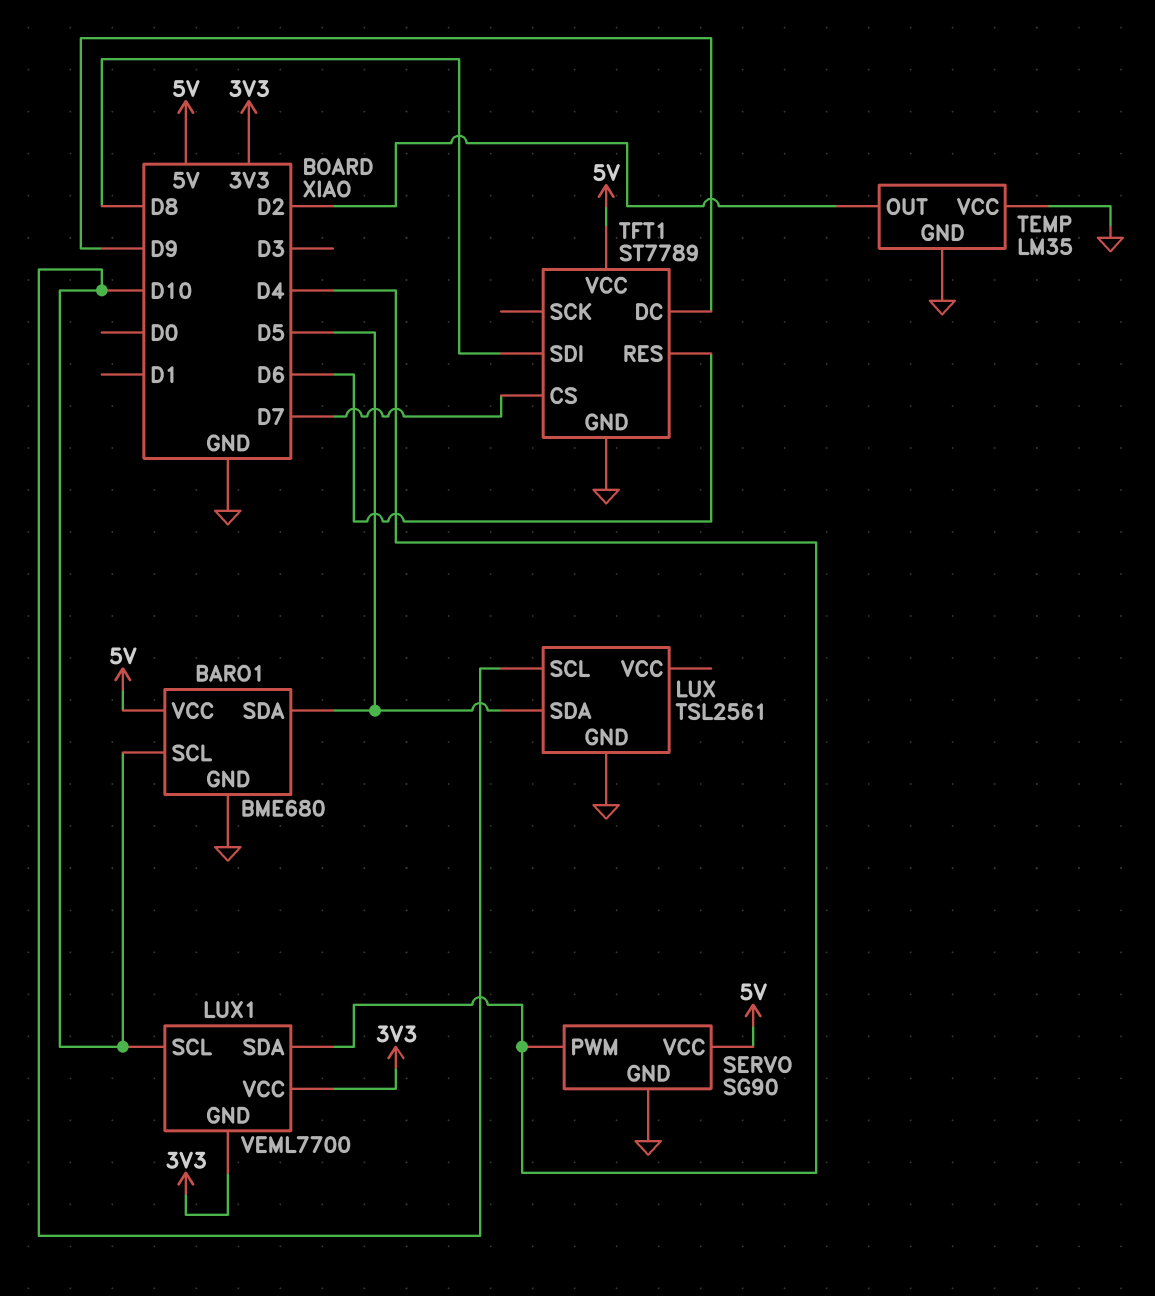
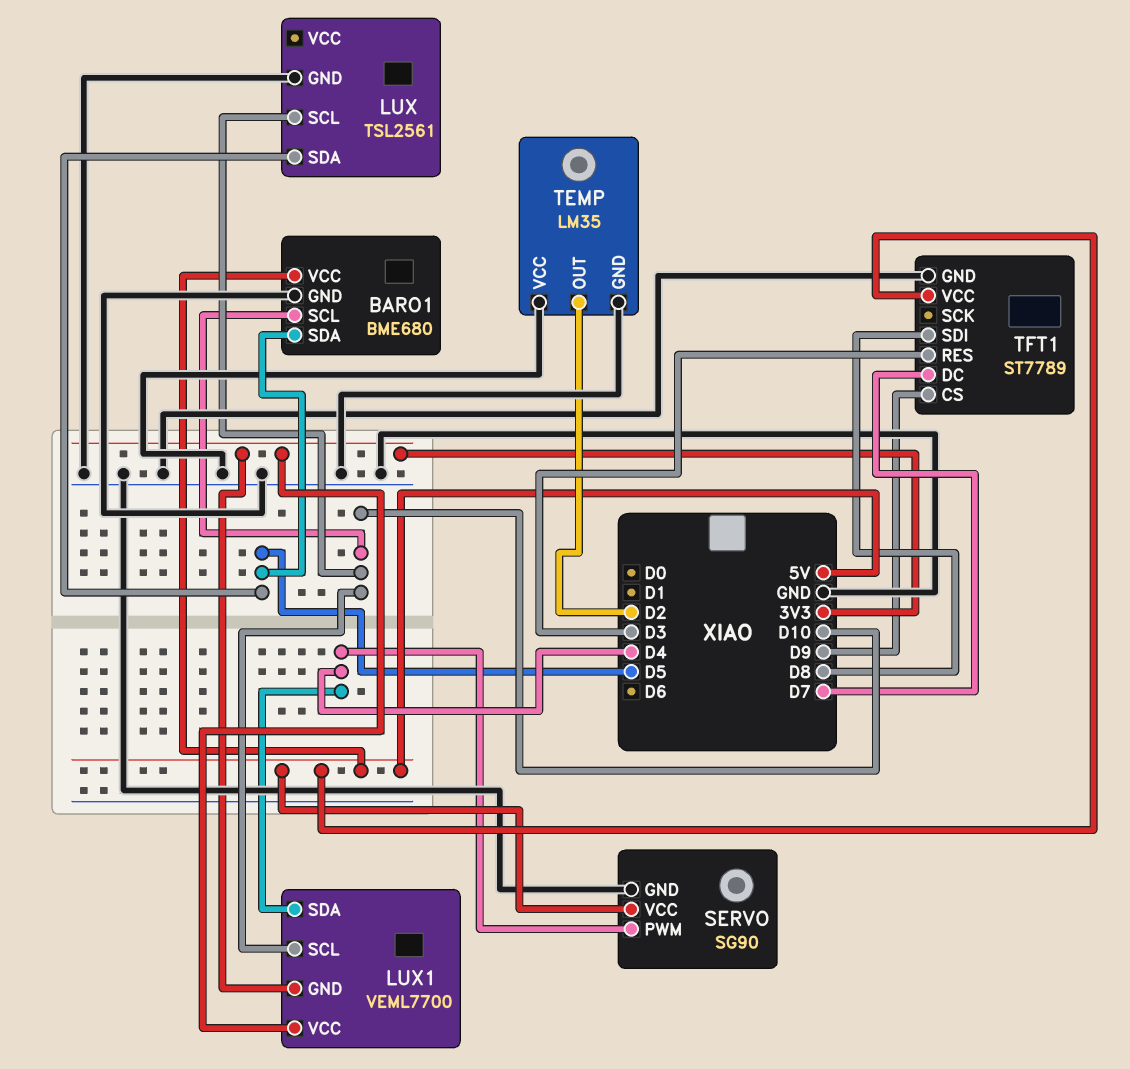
TFT1 pin CS: D7 -> D9
TFT1 pin DC: D9 -> D7
TFT1 pin RES: D6 -> D3

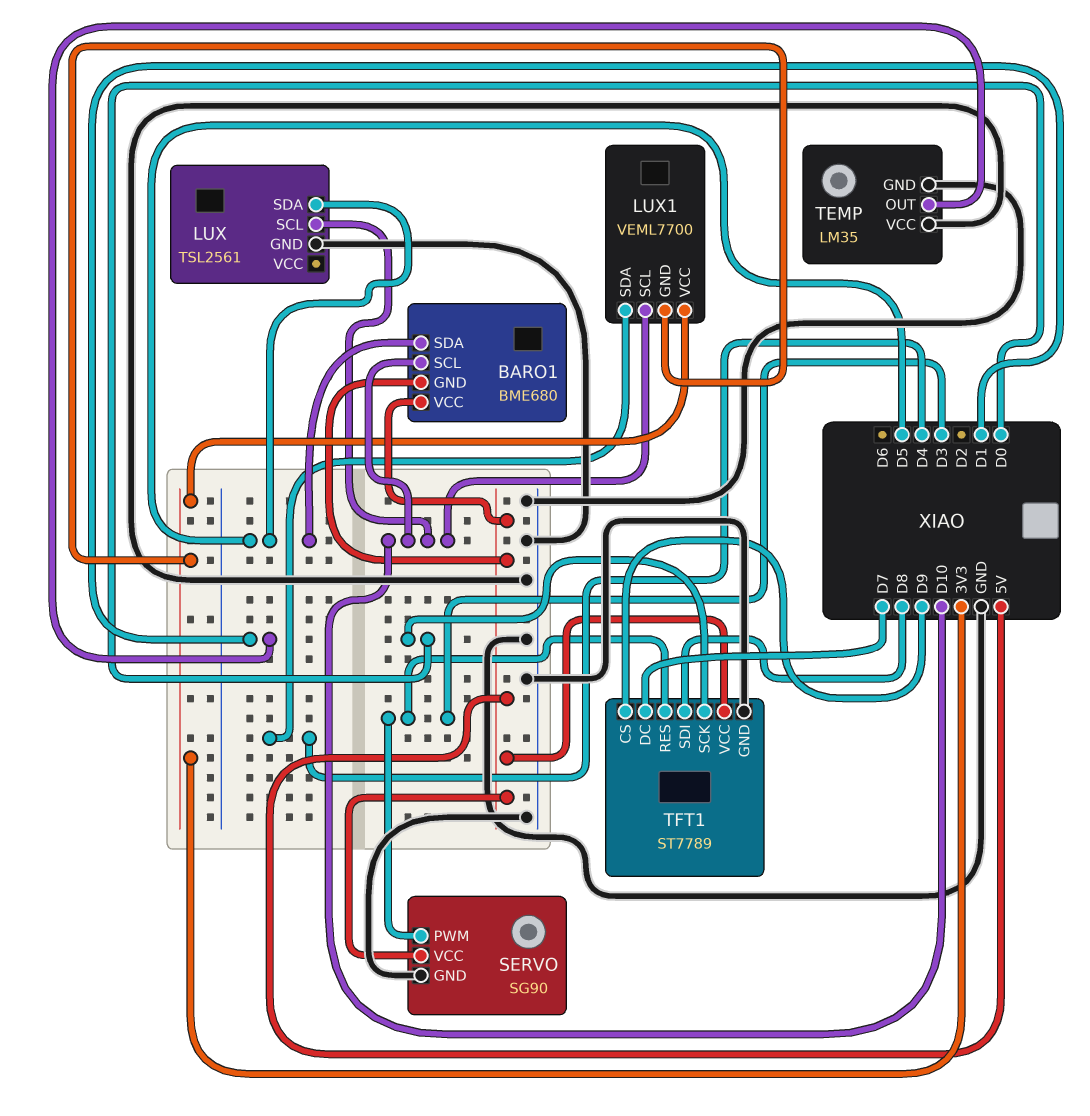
BARO1 pin GND: GND -> 5V
SERVO pin PWM: D4 -> D3
TEMP pin OUT: D2 -> D1
TFT1 pin SCK: none -> D0

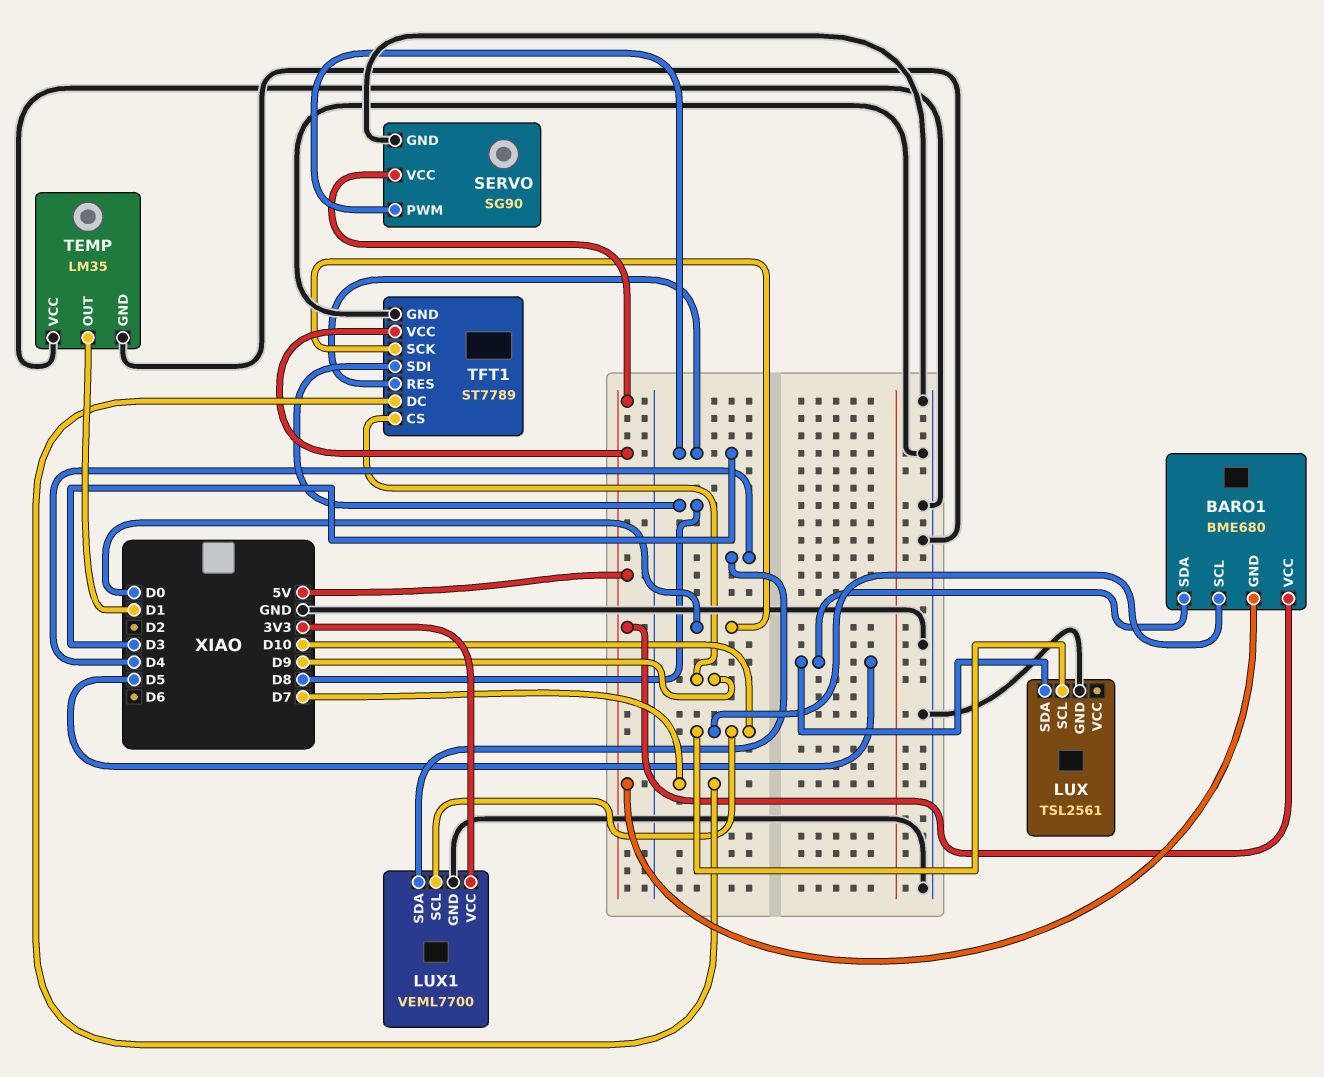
LUX1 pin GND: 3V3 -> GND

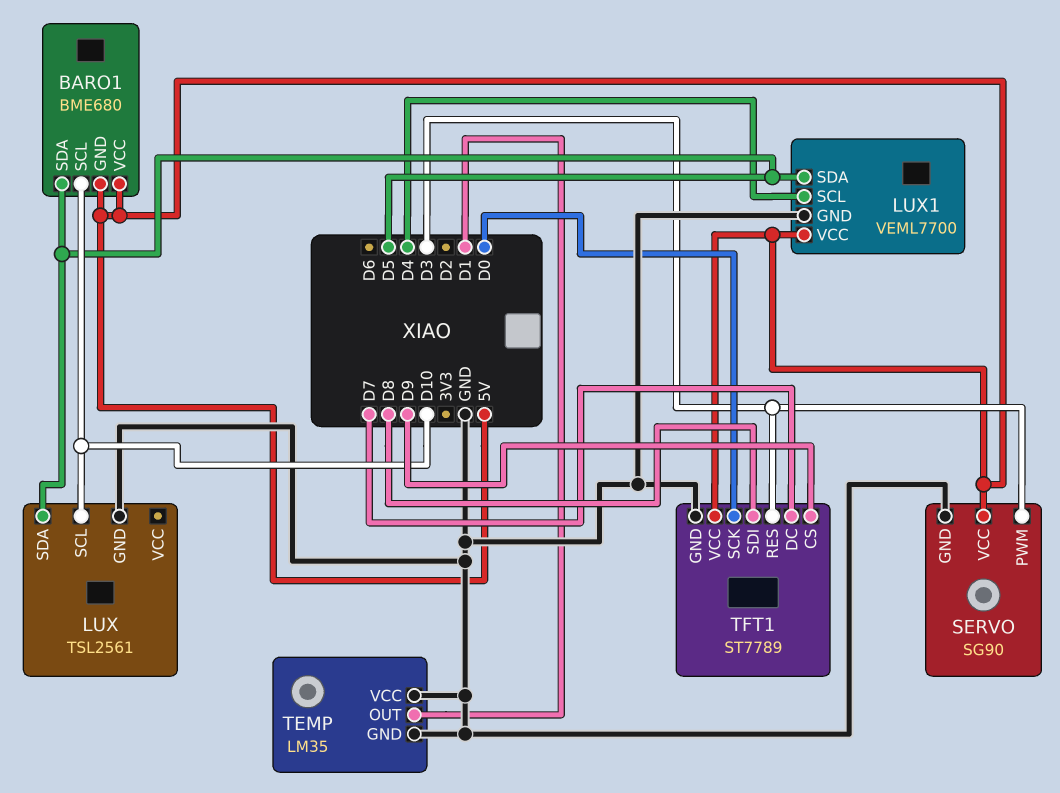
LUX1 pin SCL: D10 -> D4
LUX1 pin SDA: D4 -> D5
LUX1 pin VCC: 3V3 -> 5V

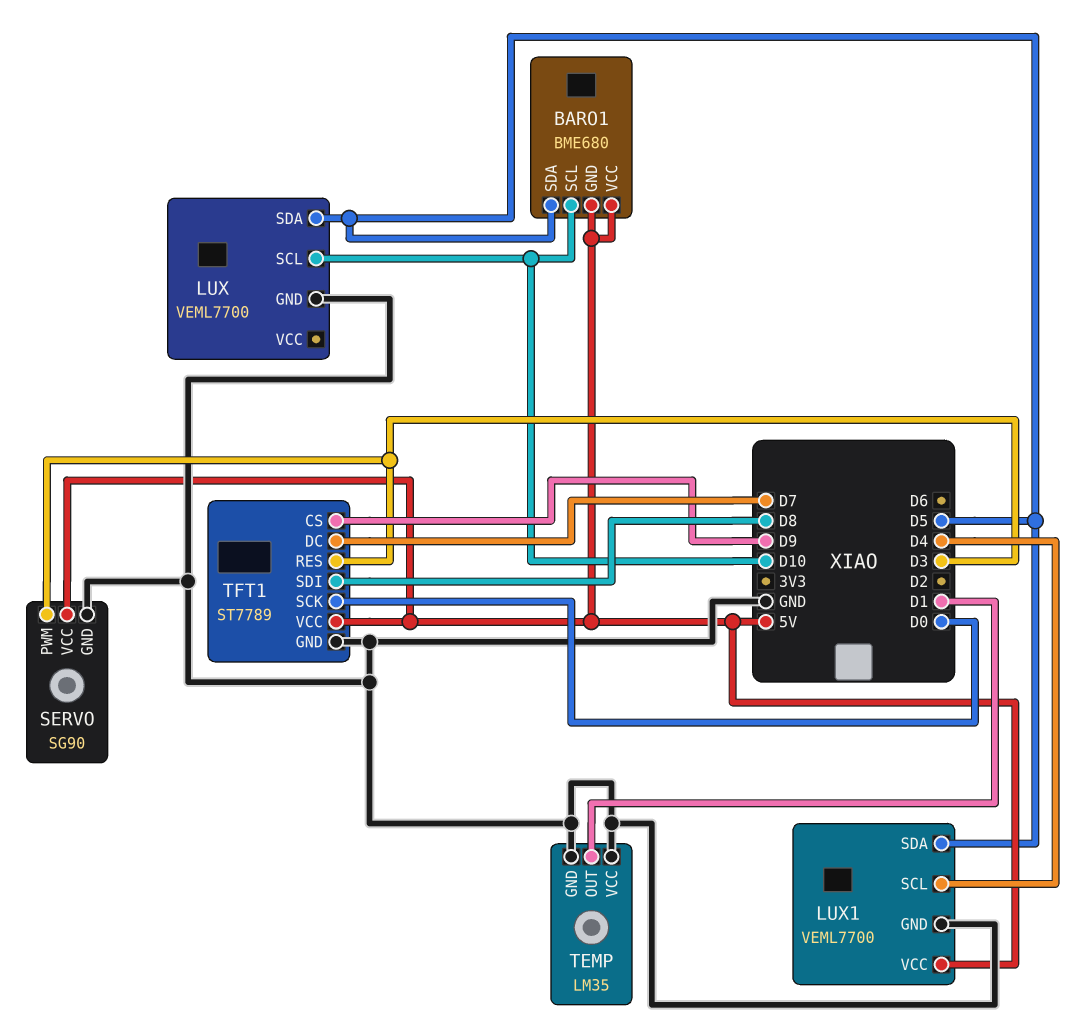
LUX: TSL2561 -> VEML7700

